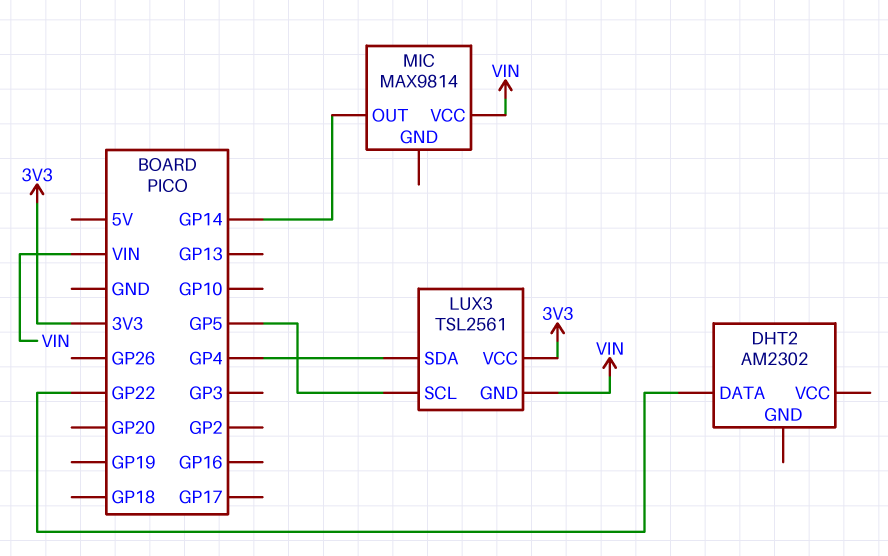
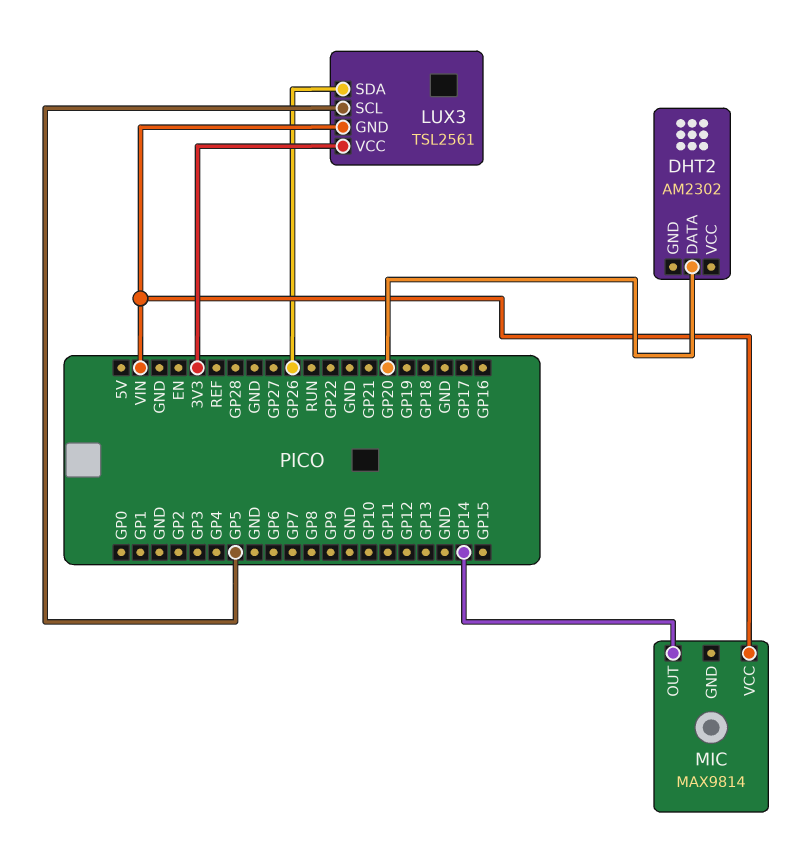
DHT2 pin DATA: GP22 -> GP20
LUX3 pin SDA: GP4 -> GP26

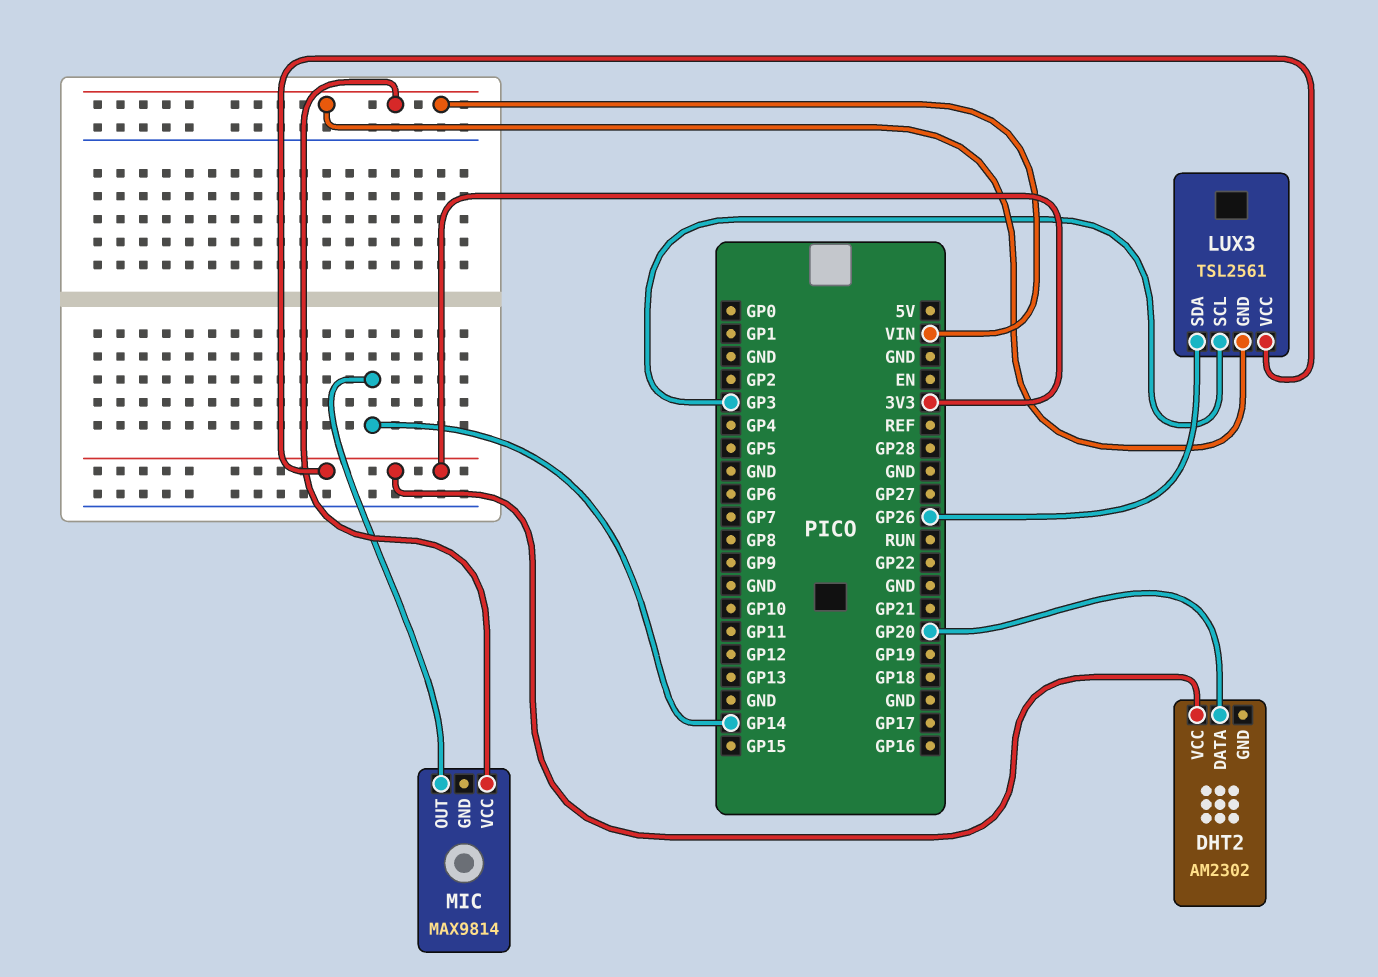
DHT2 pin VCC: none -> 3V3
LUX3 pin SCL: GP5 -> GP3

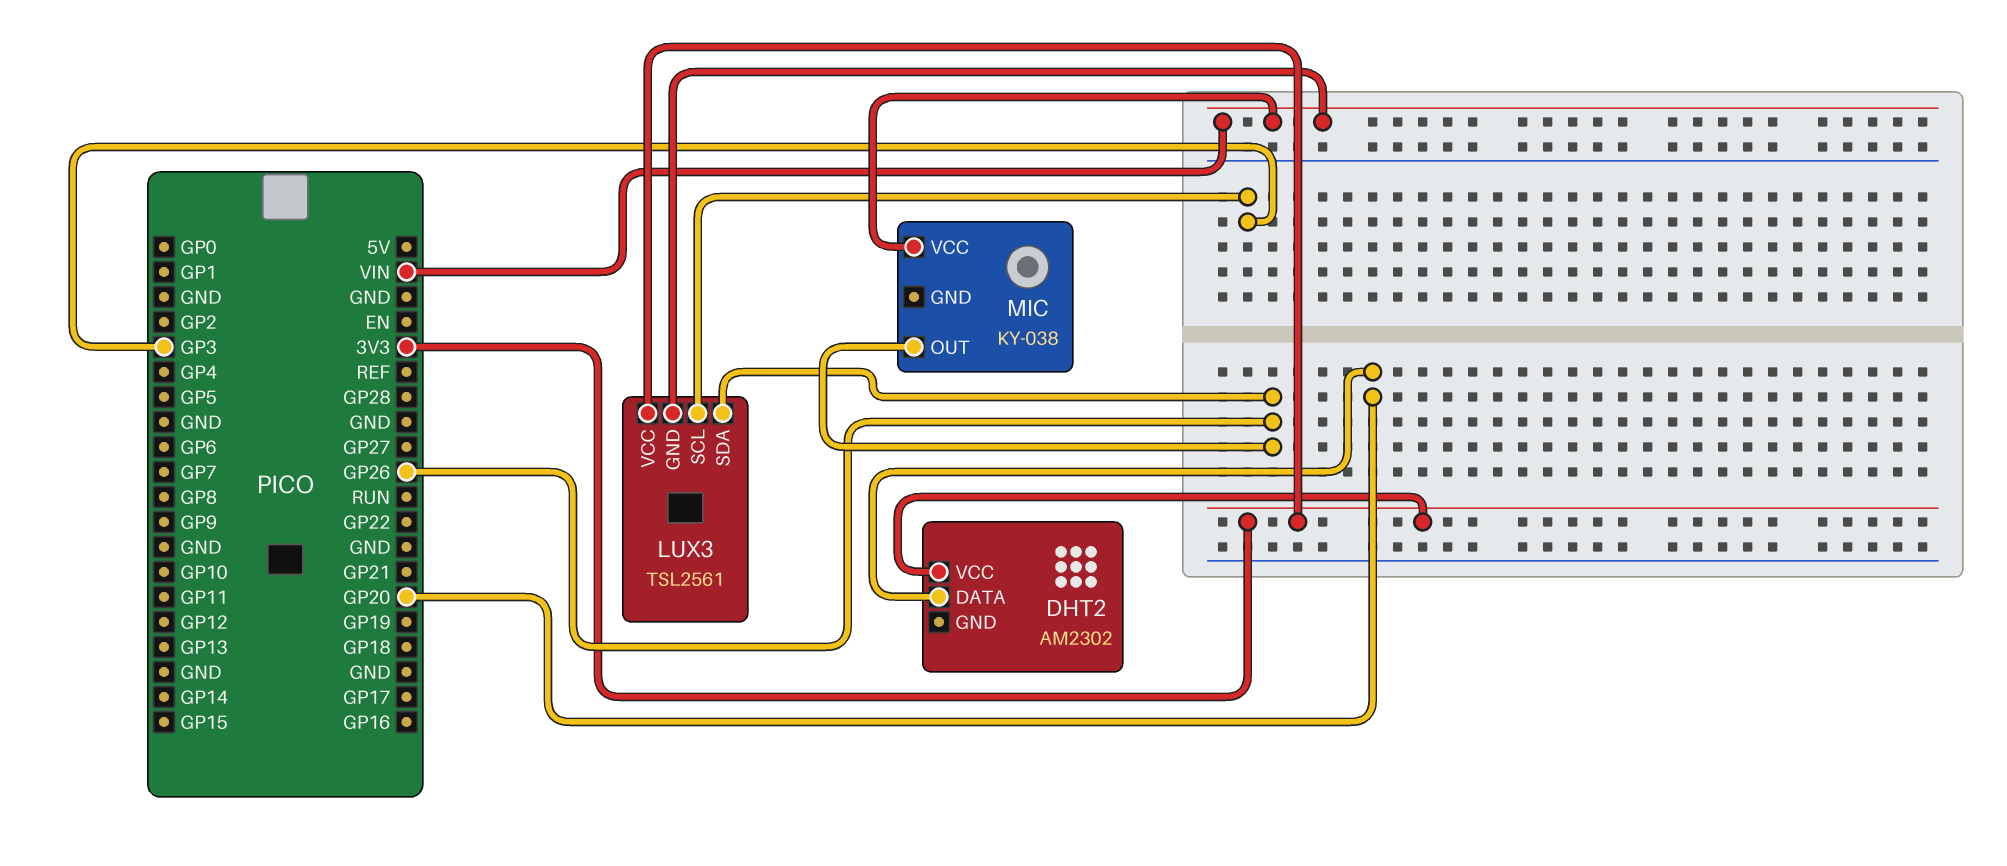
MIC: MAX9814 -> KY-038
MIC pin OUT: GP14 -> GP26

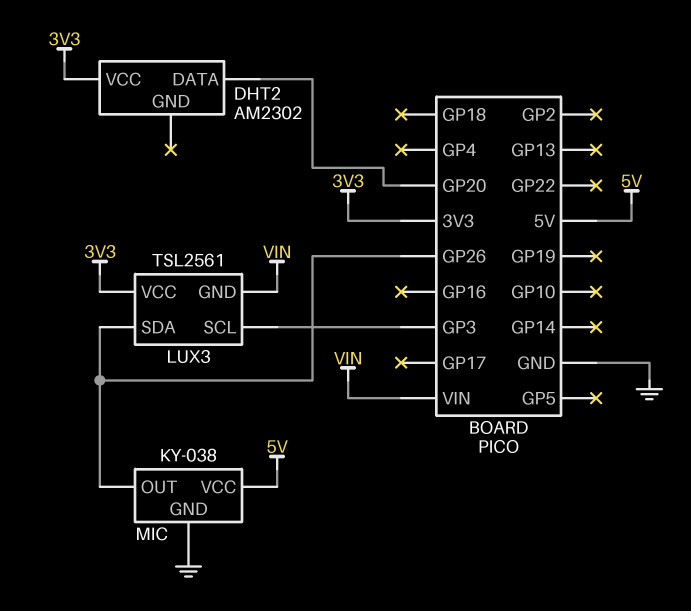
MIC pin GND: none -> GND
MIC pin VCC: VIN -> 5V

